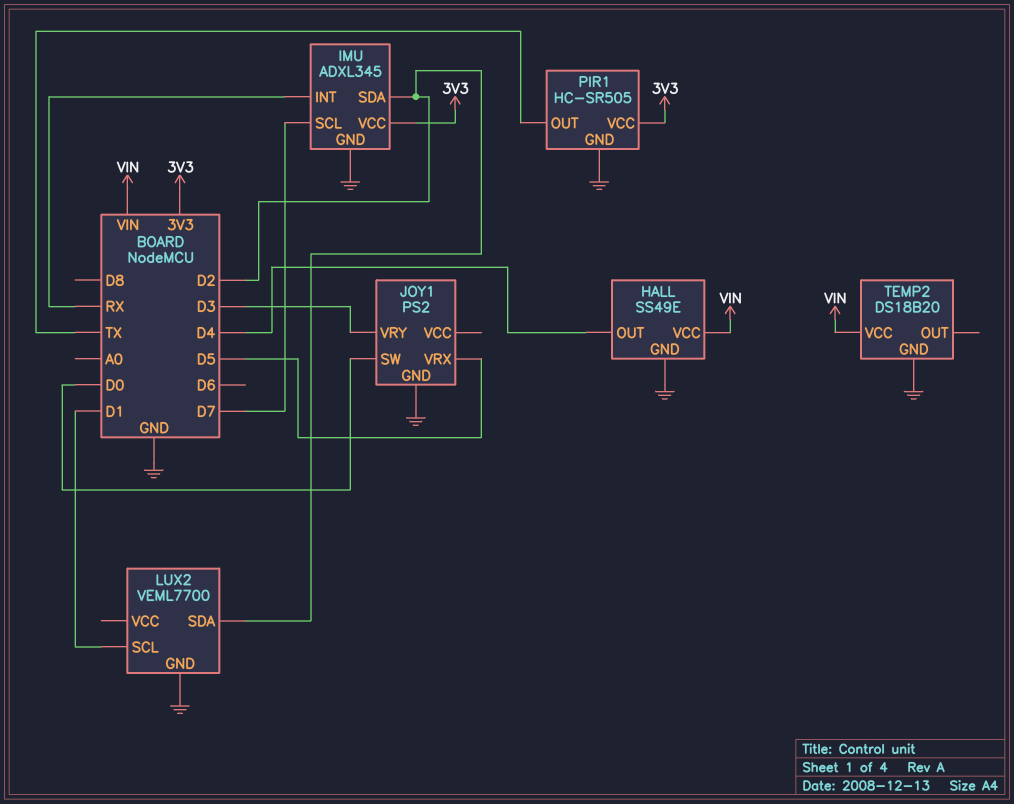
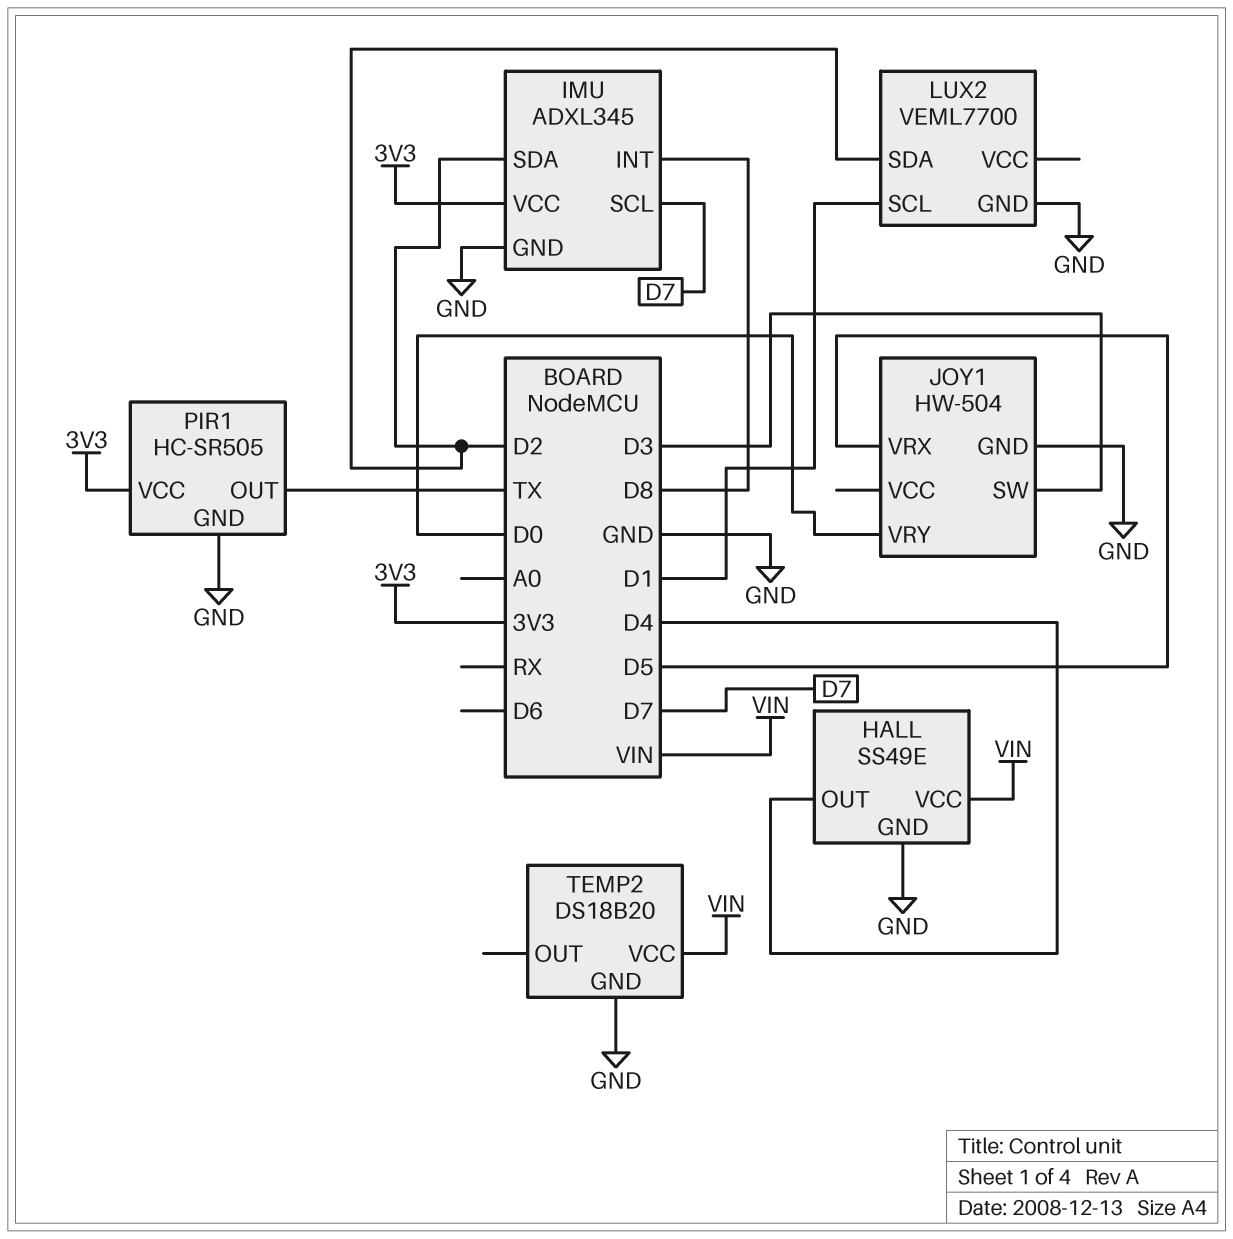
IMU pin INT: RX -> D8
JOY1: PS2 -> HW-504
JOY1 pin SW: D0 -> D3
JOY1 pin VRY: D3 -> D0

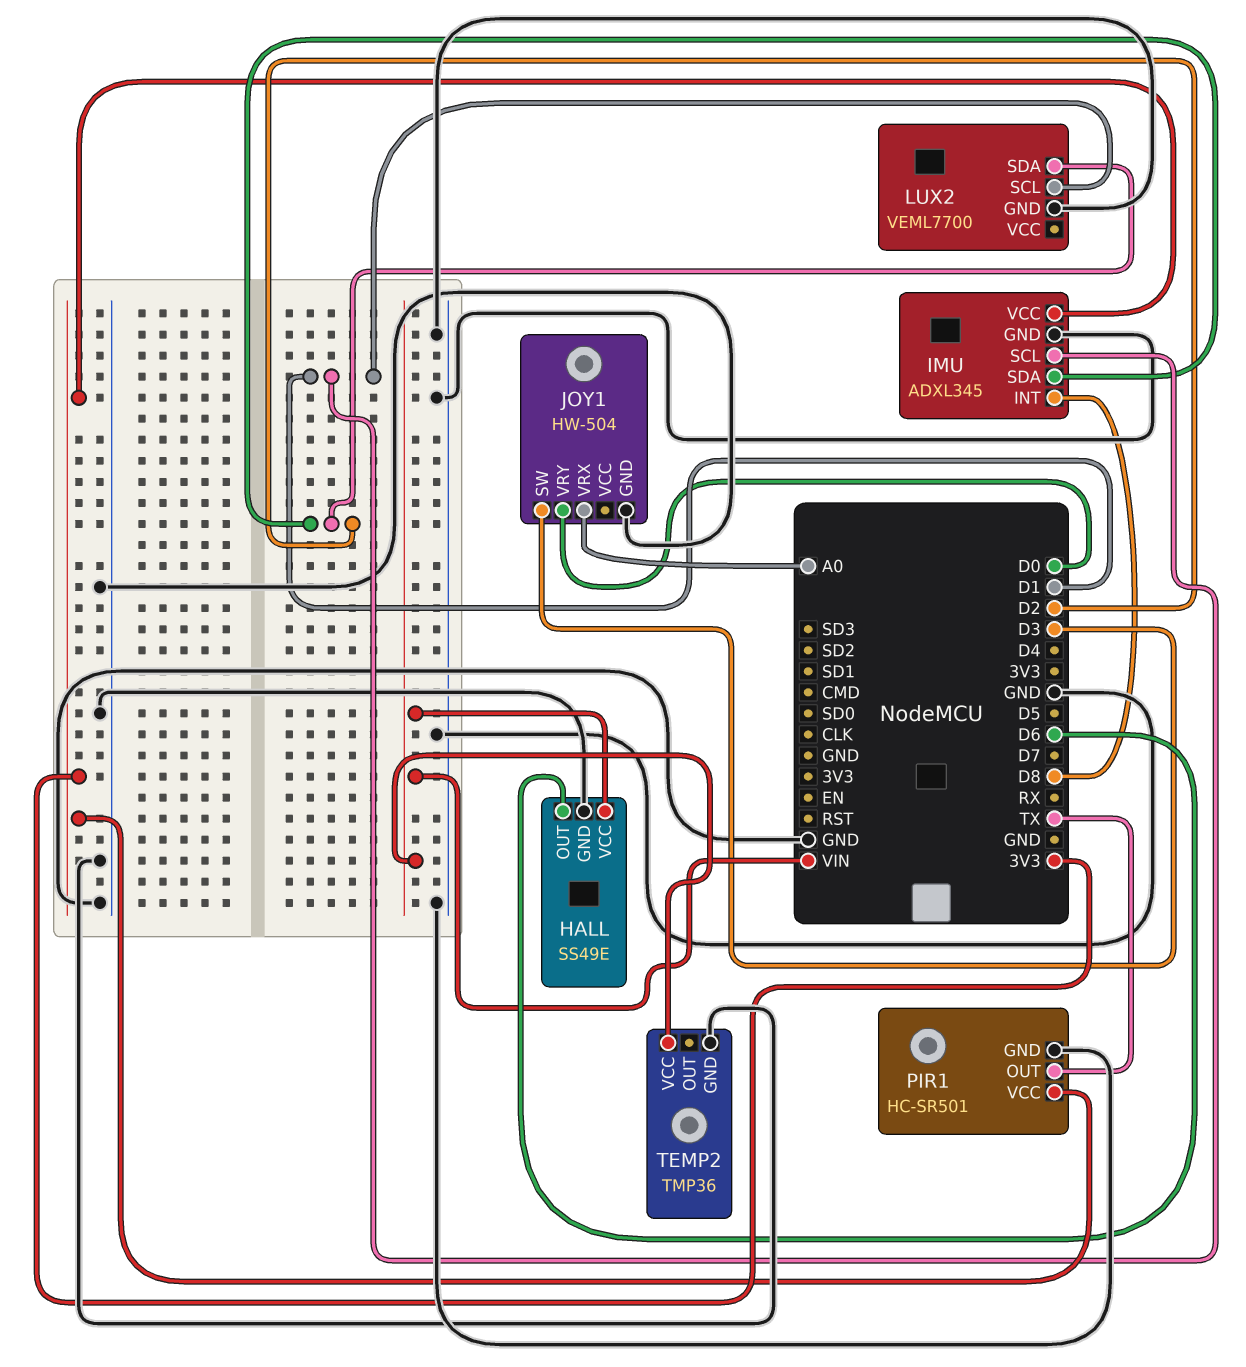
HALL pin OUT: D4 -> D6
IMU pin SCL: D7 -> D1
JOY1 pin VRX: D5 -> A0
PIR1: HC-SR505 -> HC-SR501
TEMP2: DS18B20 -> TMP36

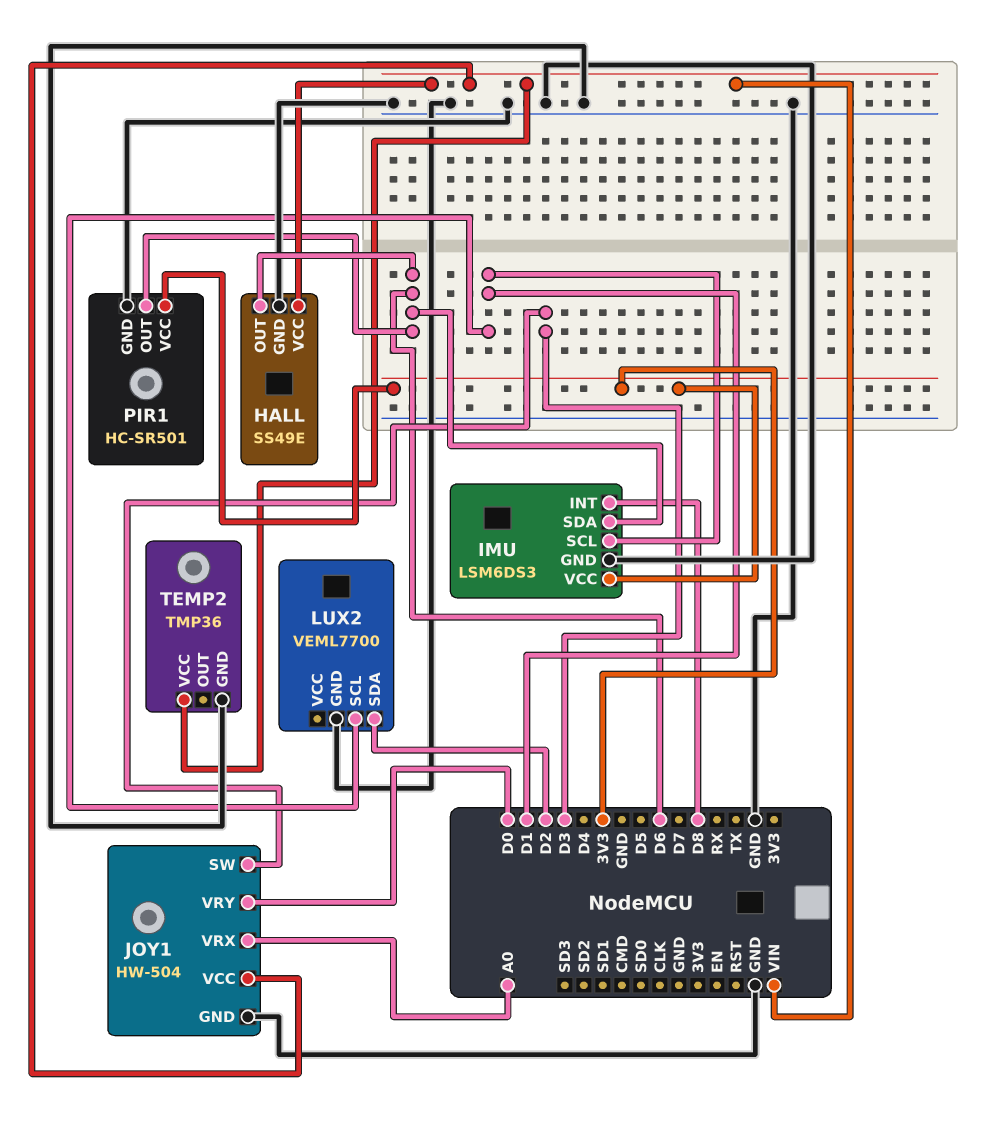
IMU: ADXL345 -> LSM6DS3
IMU pin SDA: D2 -> D6
JOY1 pin VCC: none -> VIN
PIR1 pin OUT: TX -> D6

